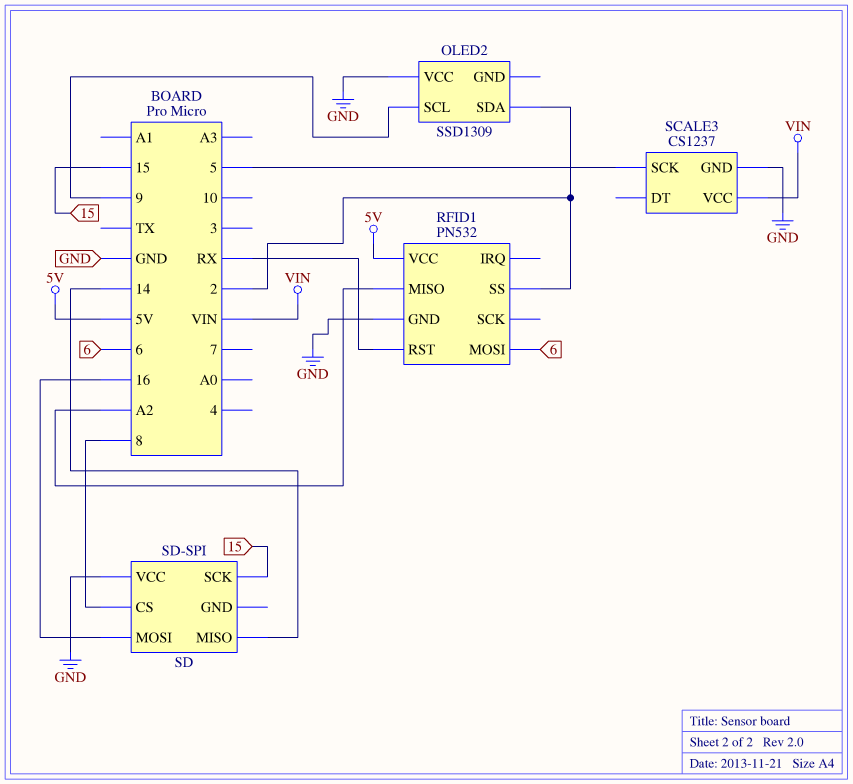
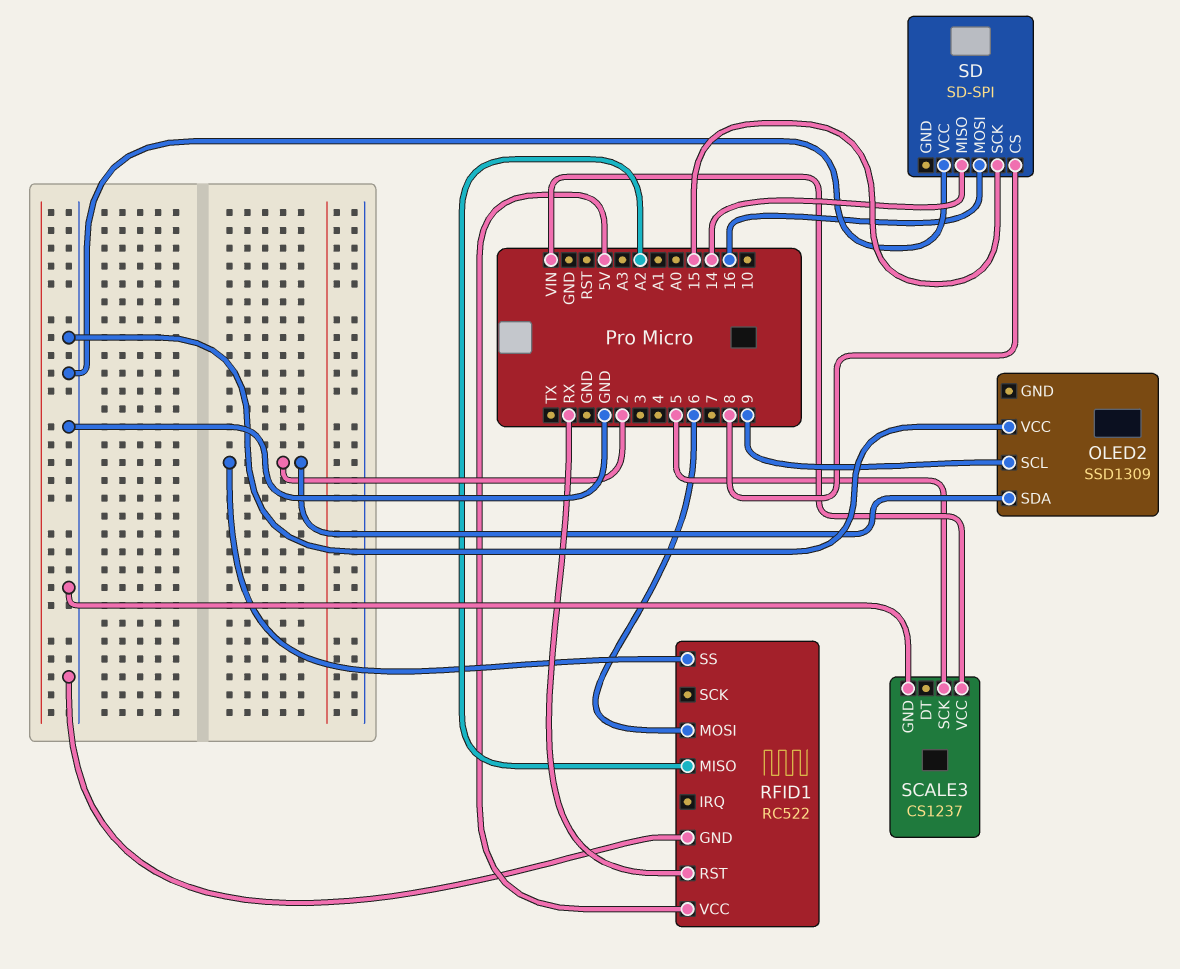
RFID1: PN532 -> RC522

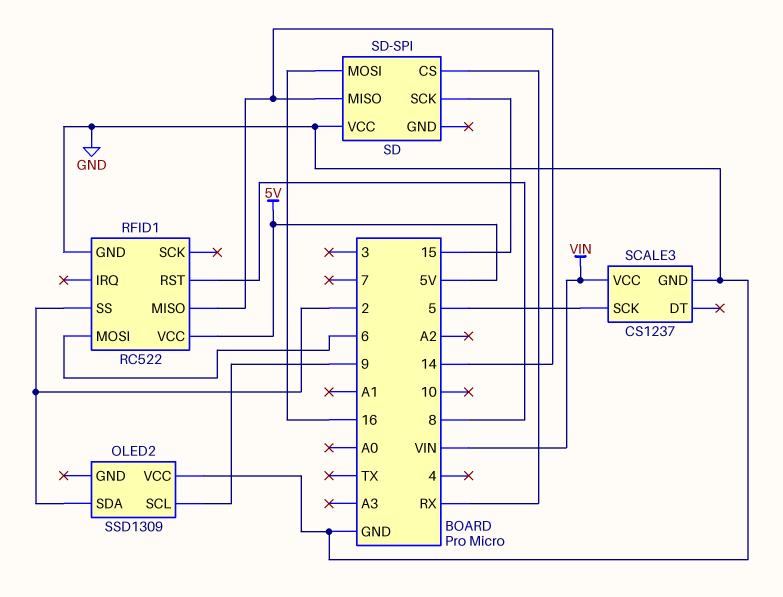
RFID1 pin MISO: A2 -> 14
RFID1 pin RST: RX -> 8
SD pin CS: 8 -> RX

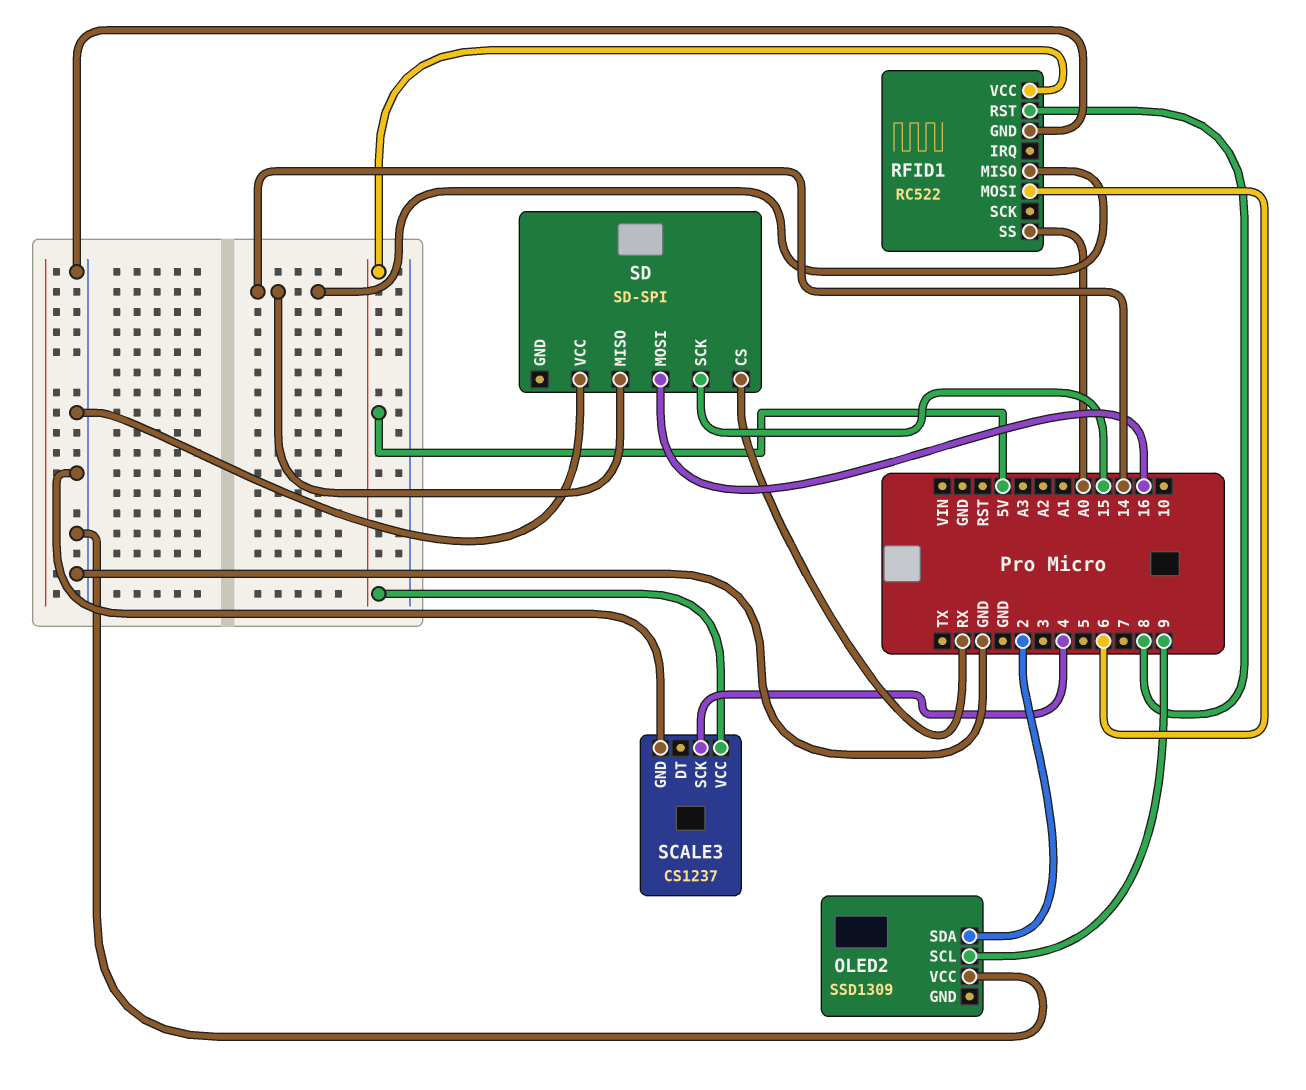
RFID1 pin SS: 2 -> A0
SCALE3 pin SCK: 5 -> 4
SCALE3 pin VCC: VIN -> 5V

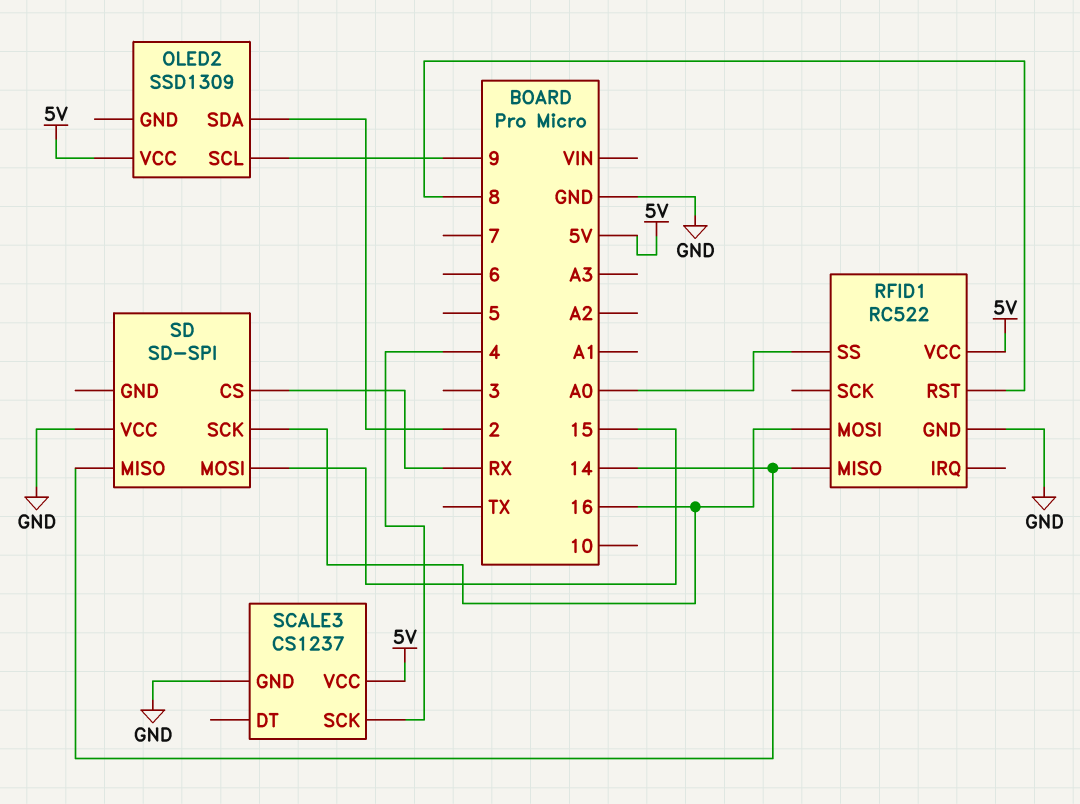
OLED2 pin VCC: GND -> 5V
RFID1 pin MOSI: 6 -> 16
SD pin MOSI: 16 -> 15
SD pin SCK: 15 -> 16

